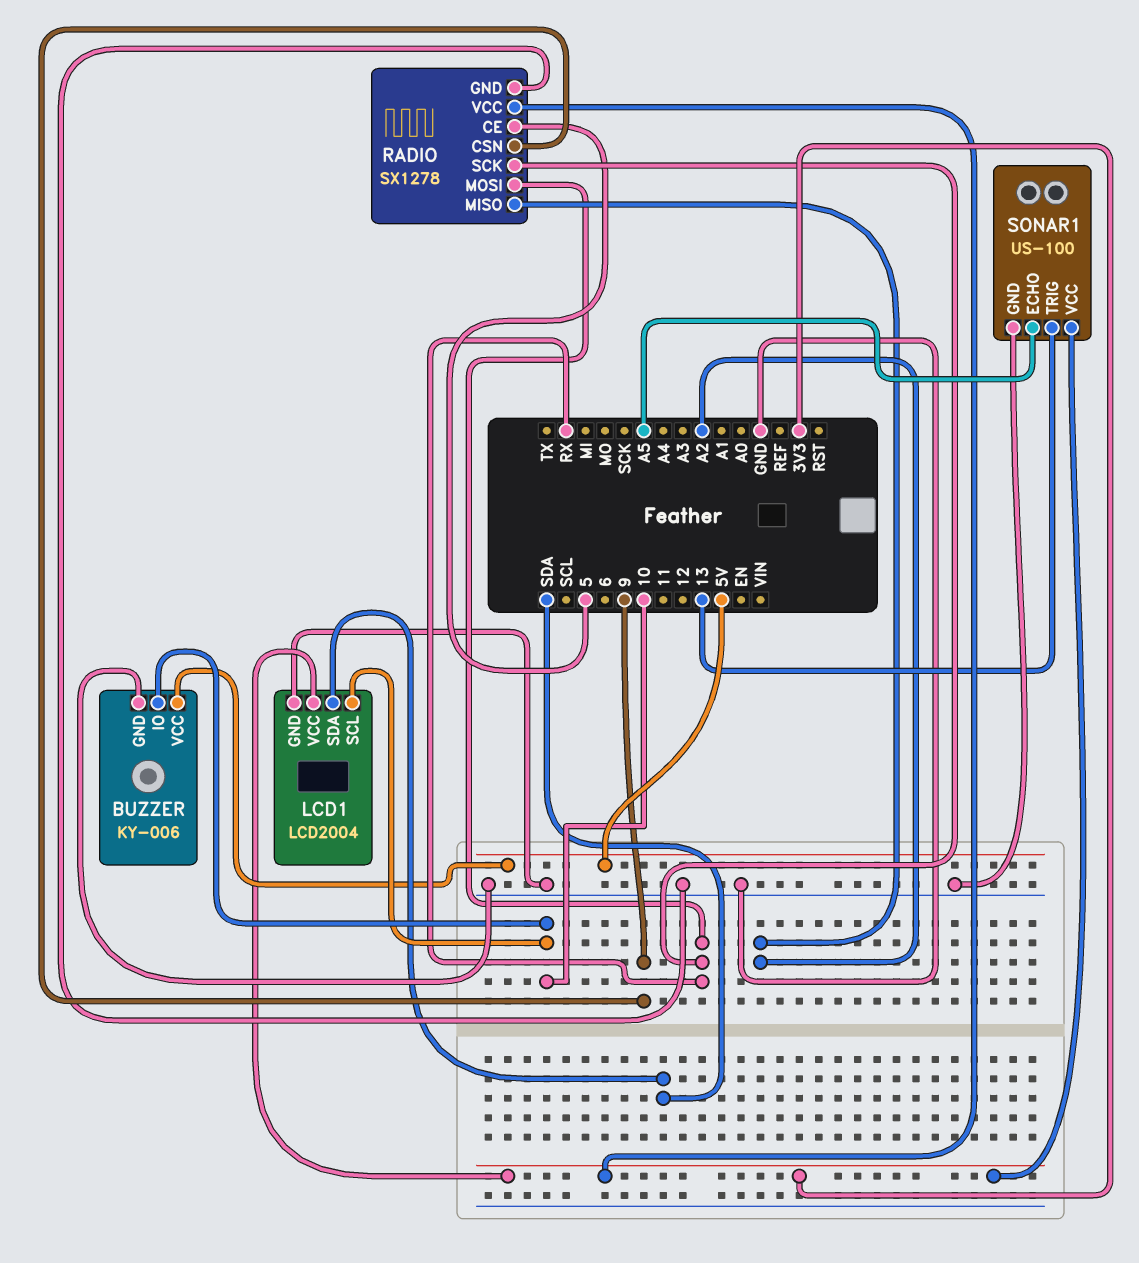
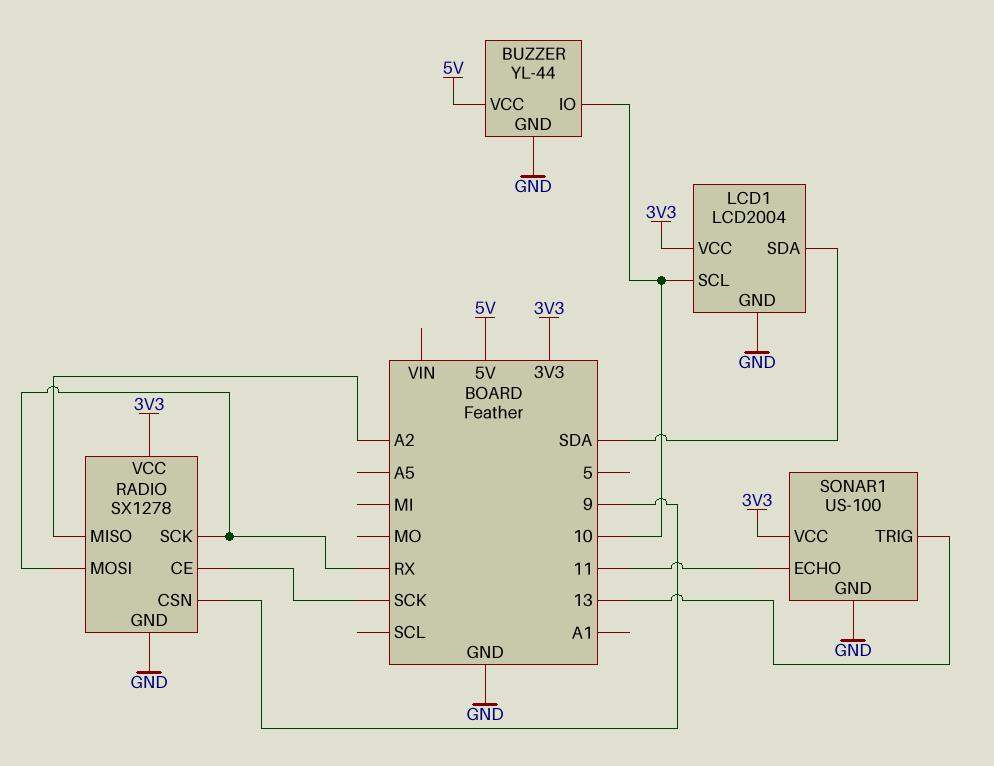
BUZZER: KY-006 -> YL-44
RADIO pin CE: 5 -> SCK
SONAR1 pin ECHO: A5 -> 11

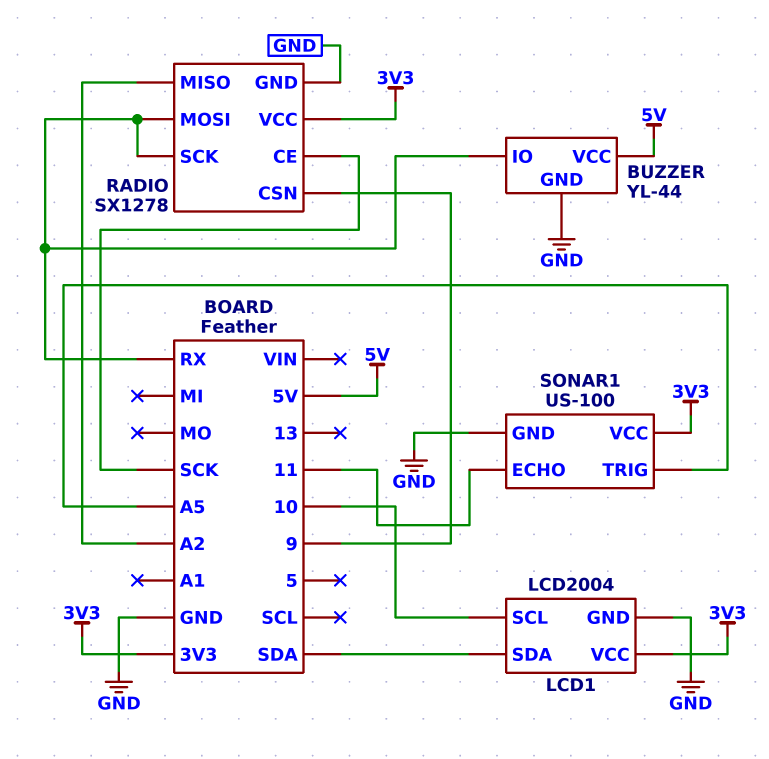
BUZZER pin IO: 10 -> RX
SONAR1 pin TRIG: 13 -> A5

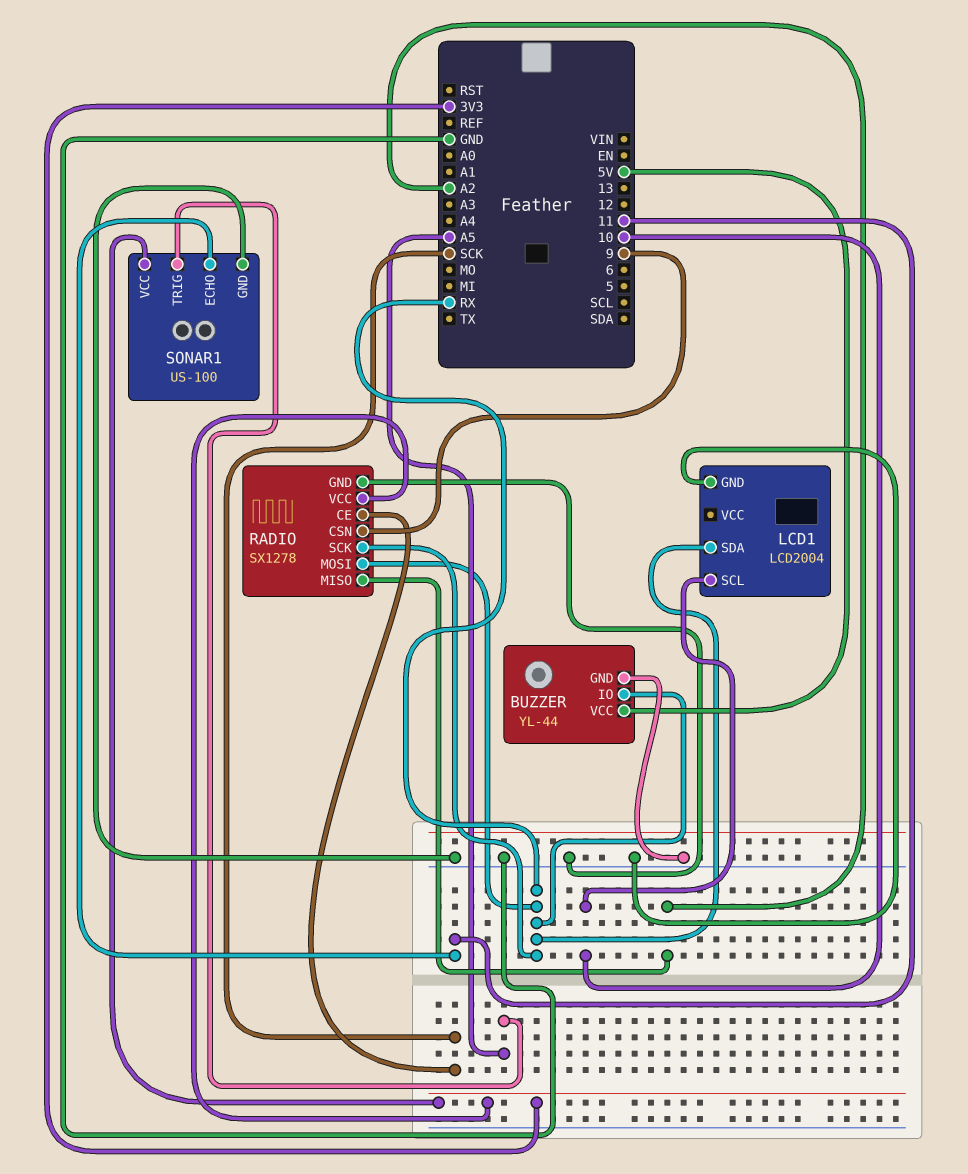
LCD1 pin SDA: SDA -> RX
LCD1 pin VCC: 3V3 -> none

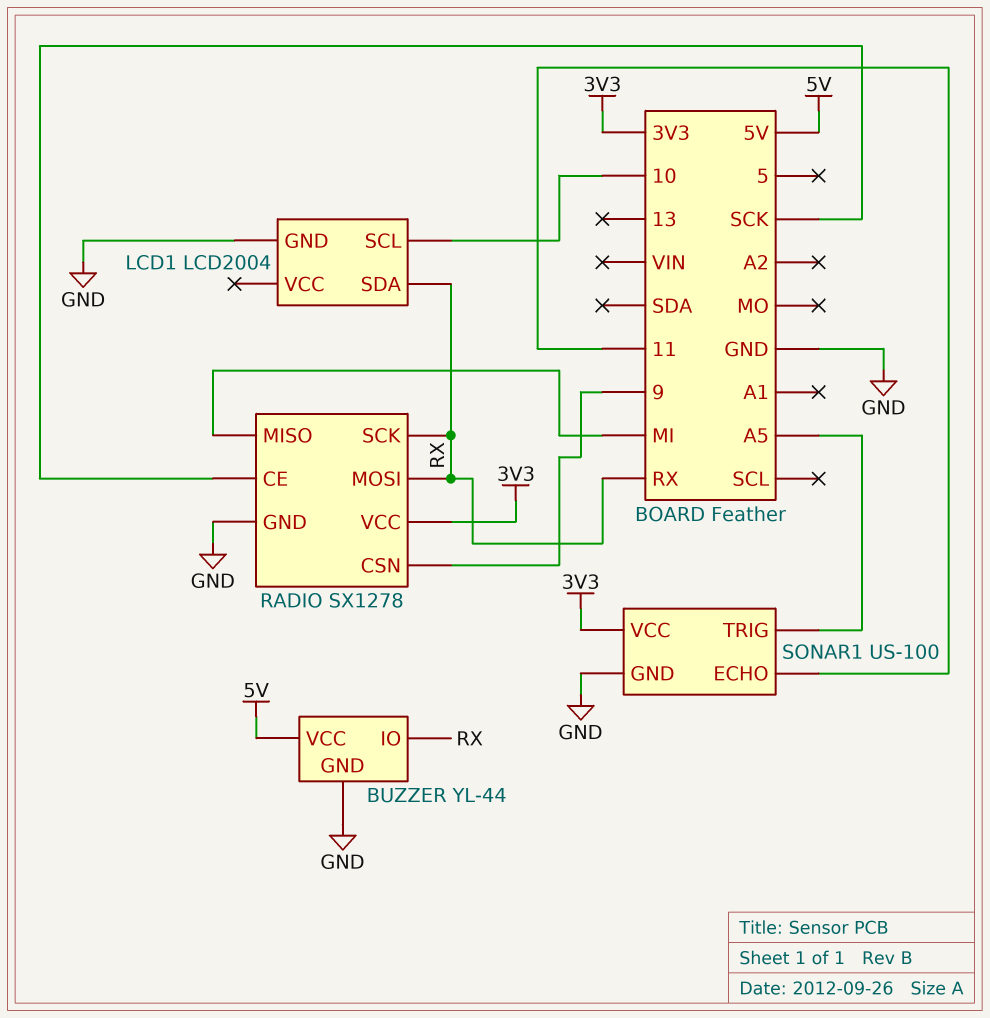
RADIO pin MISO: A2 -> MI

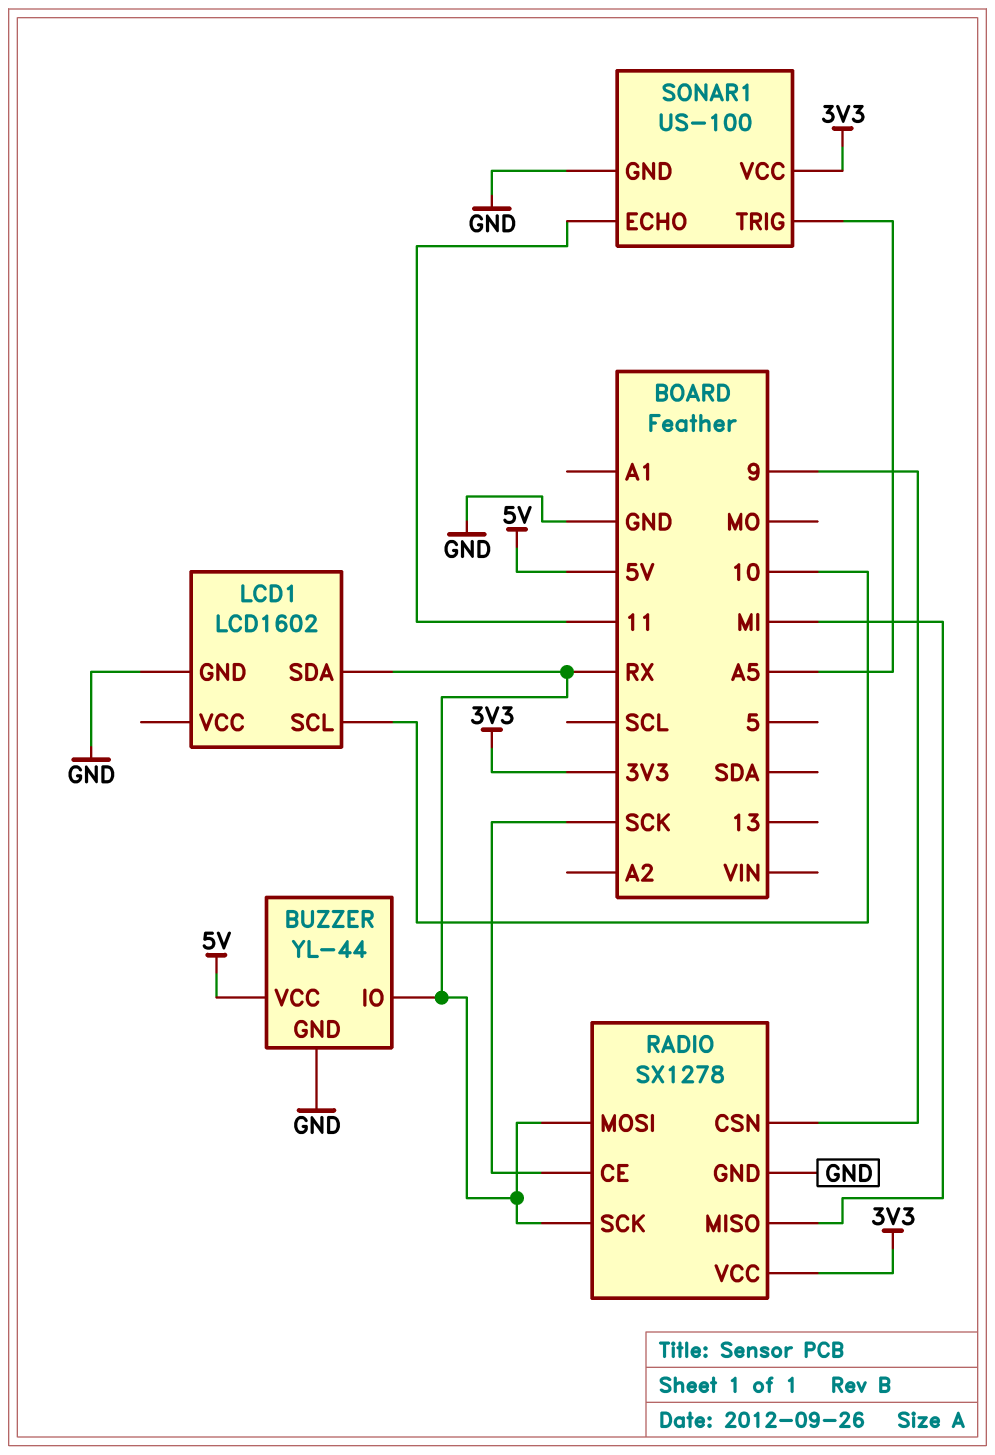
LCD1: LCD2004 -> LCD1602

